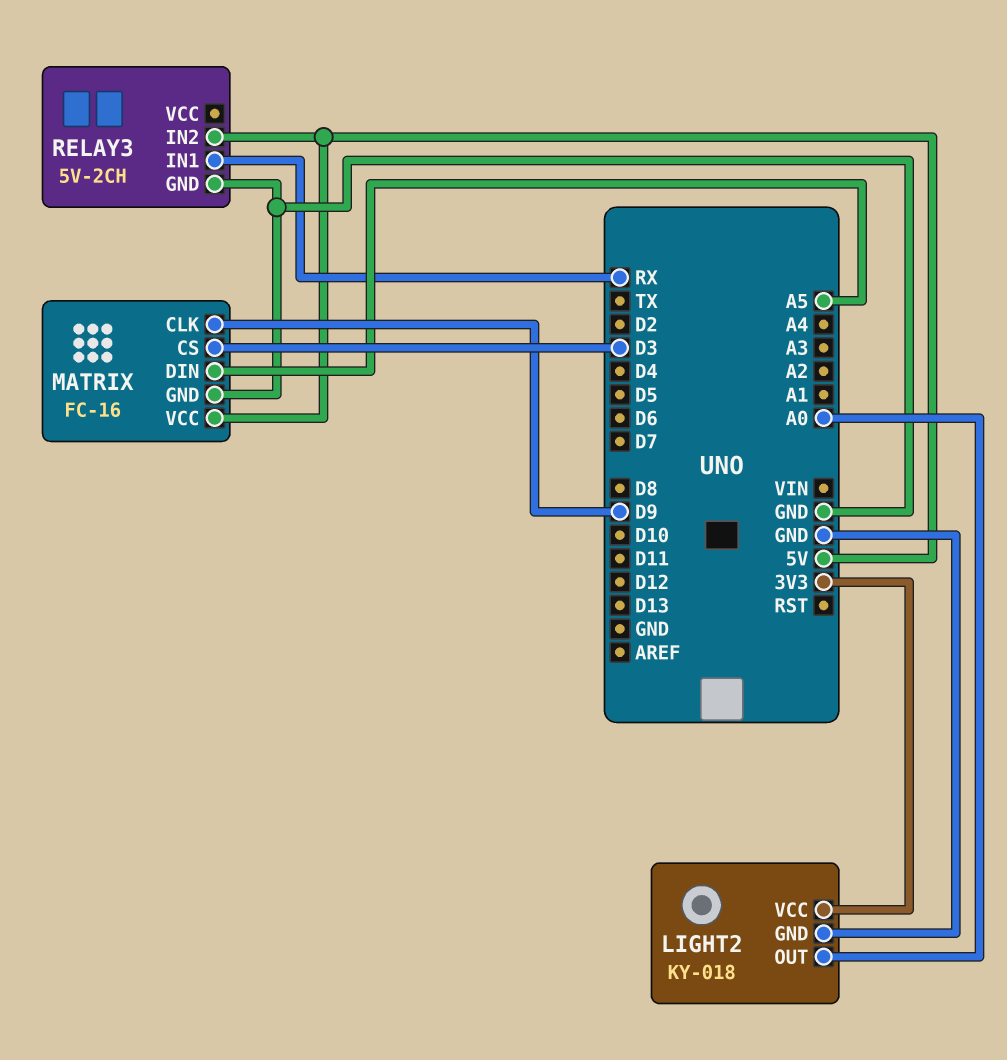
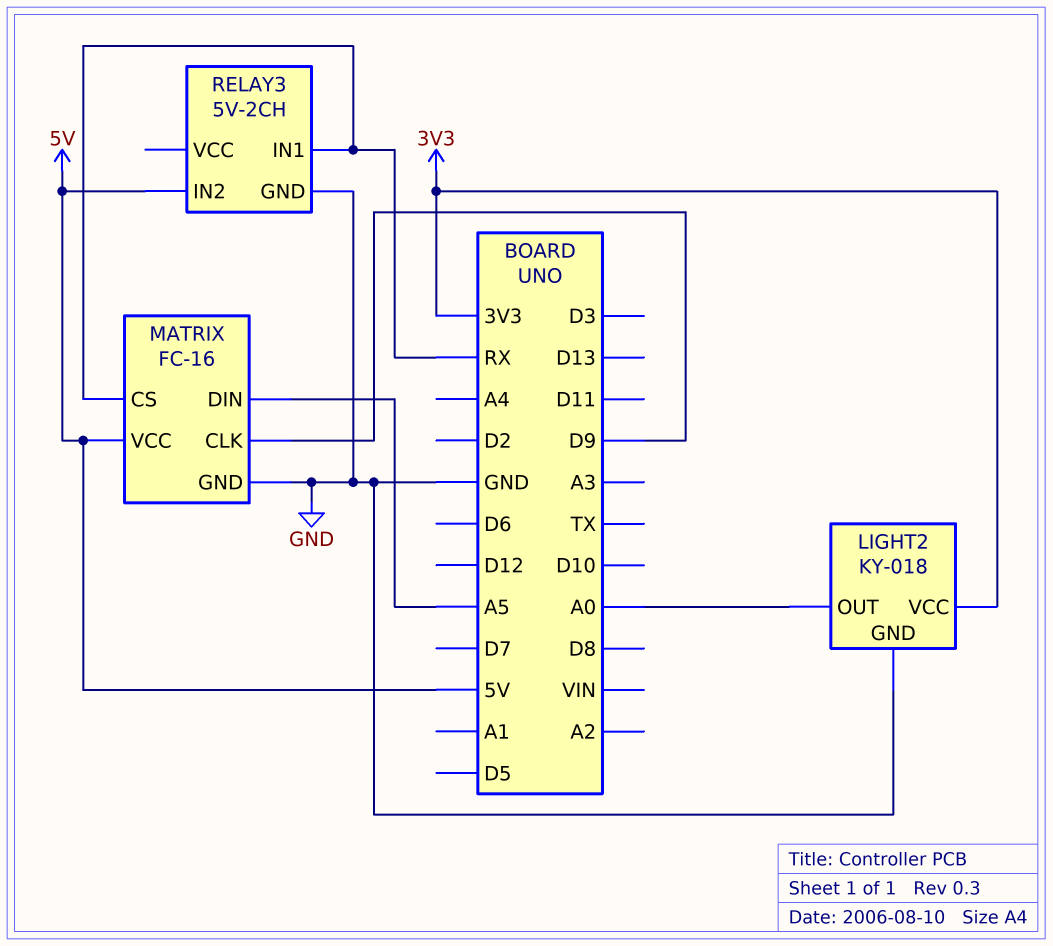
MATRIX pin CS: D3 -> RX

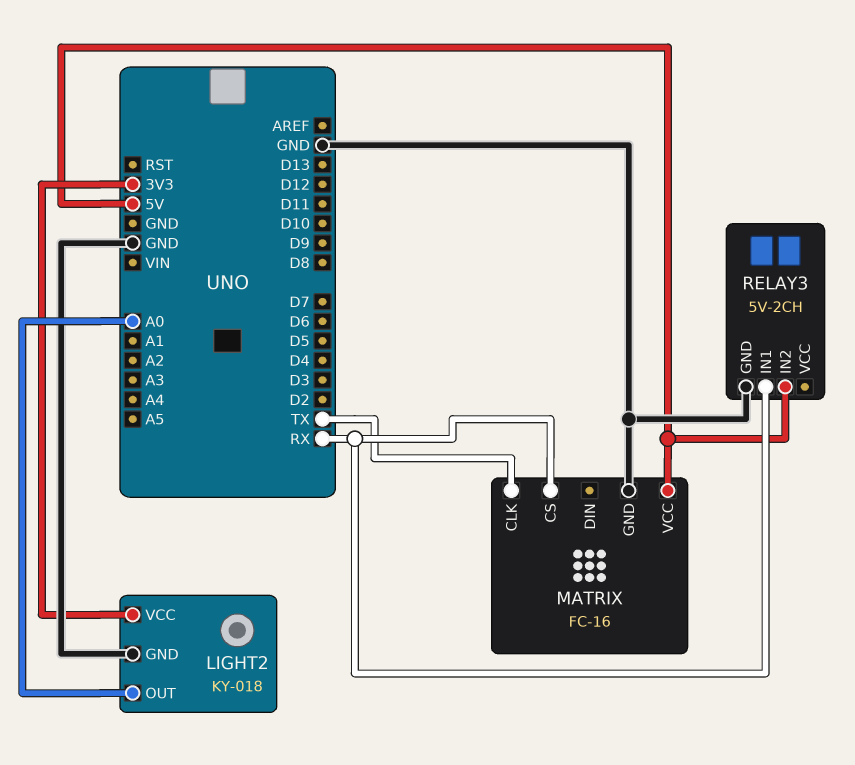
MATRIX pin CLK: D9 -> TX
MATRIX pin DIN: A5 -> none

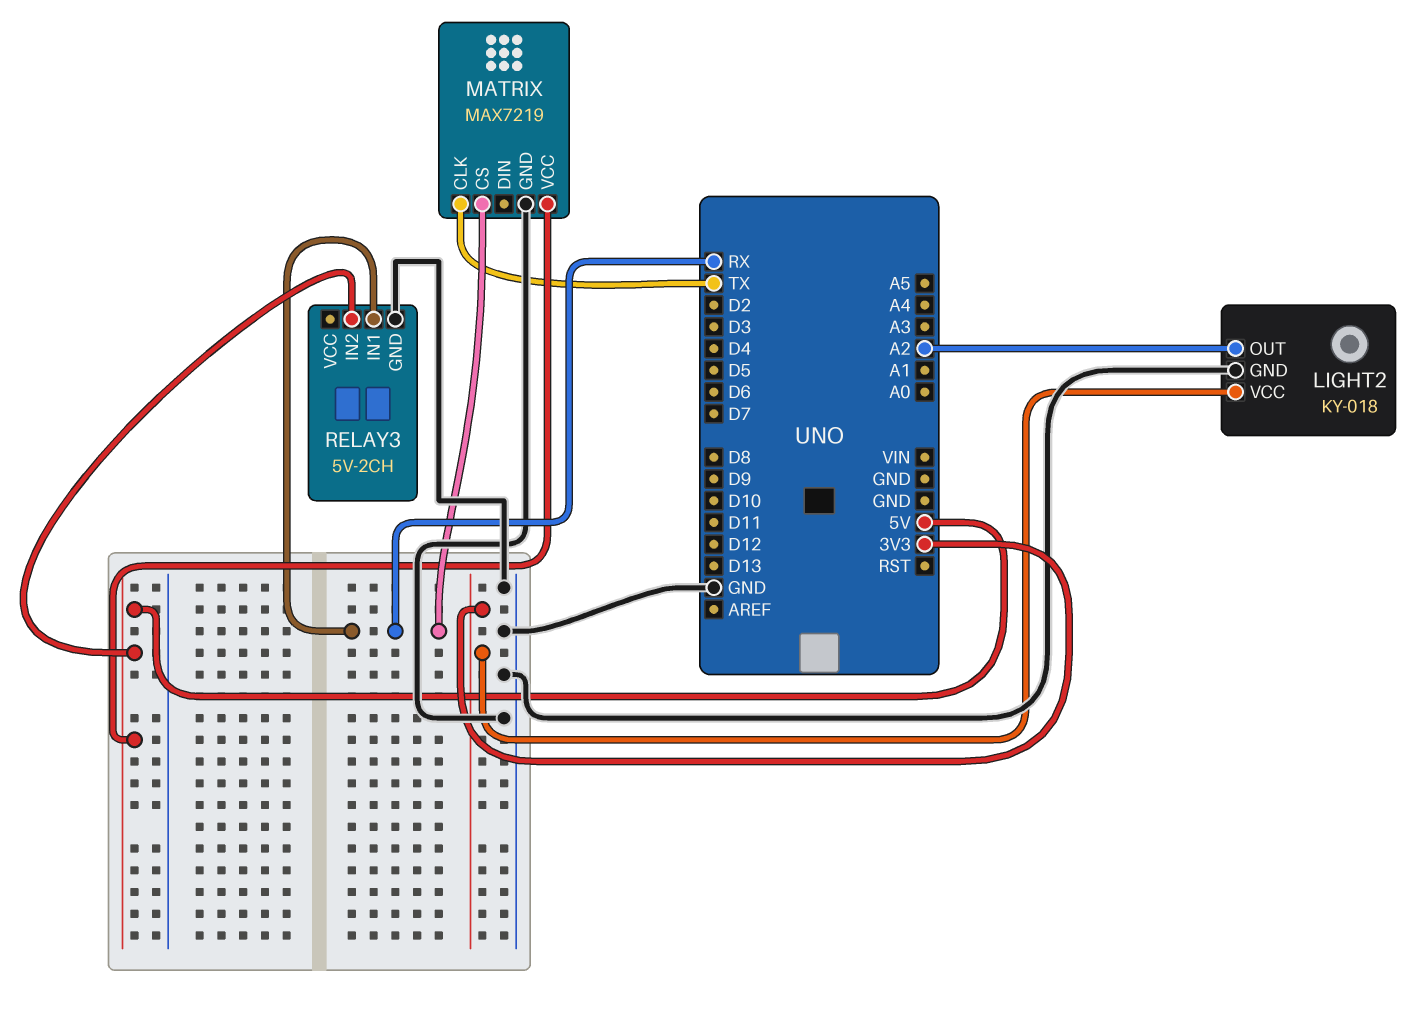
LIGHT2 pin OUT: A0 -> A2
MATRIX: FC-16 -> MAX7219

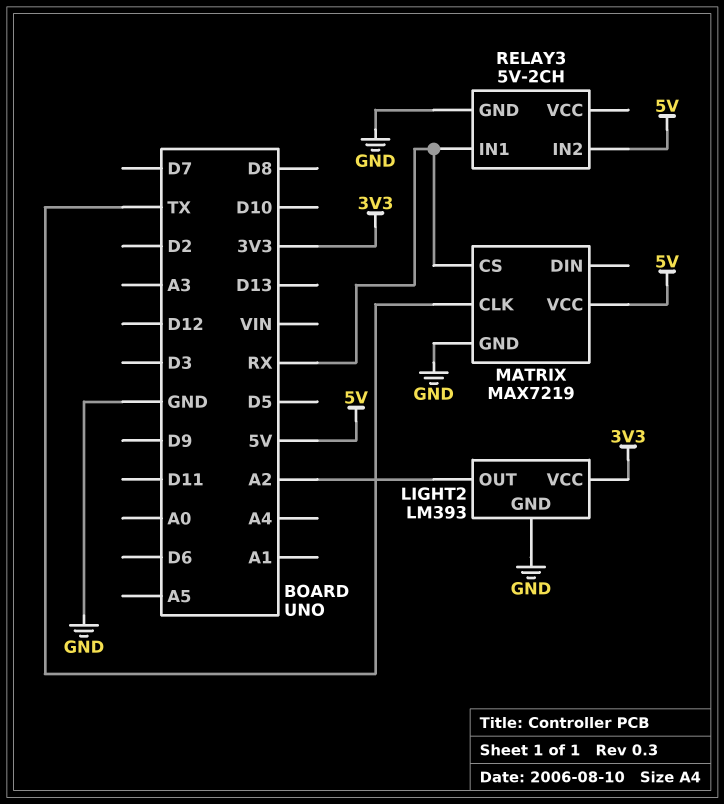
LIGHT2: KY-018 -> LM393

